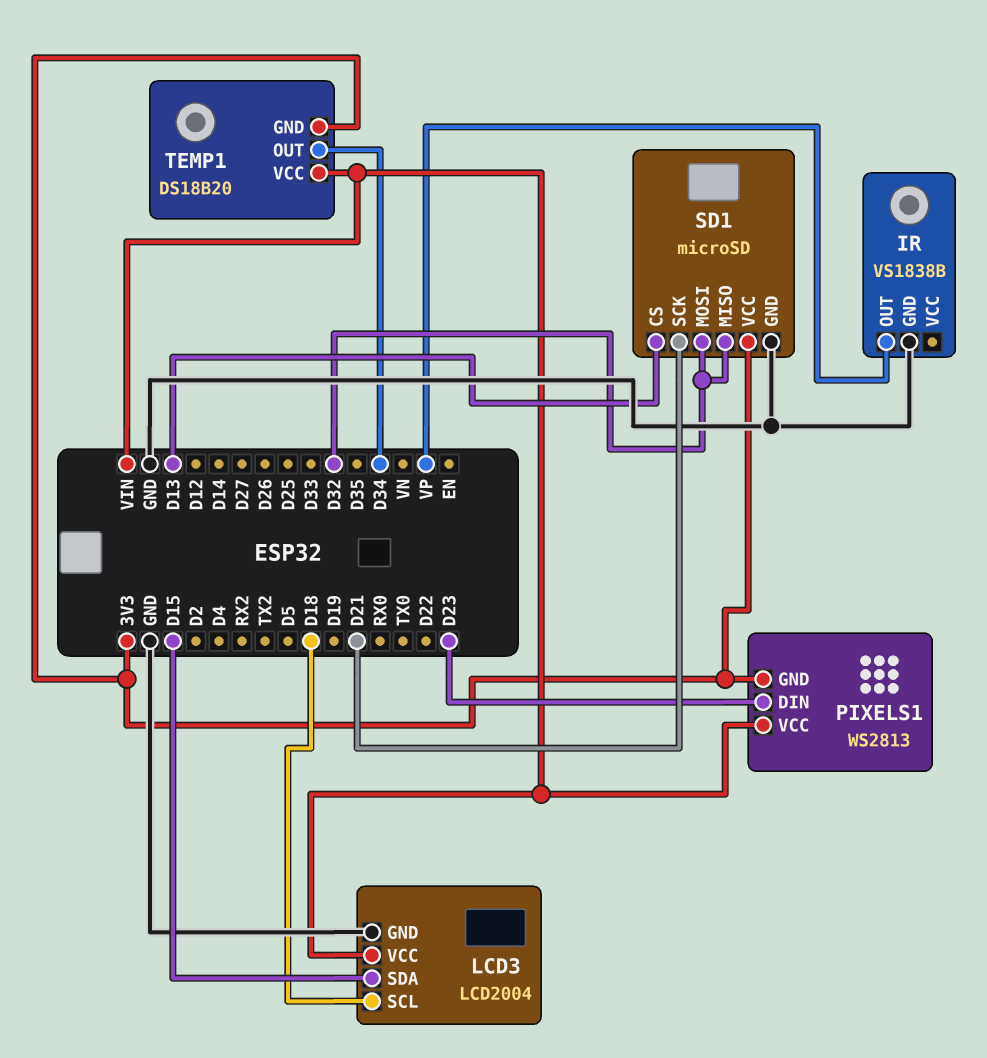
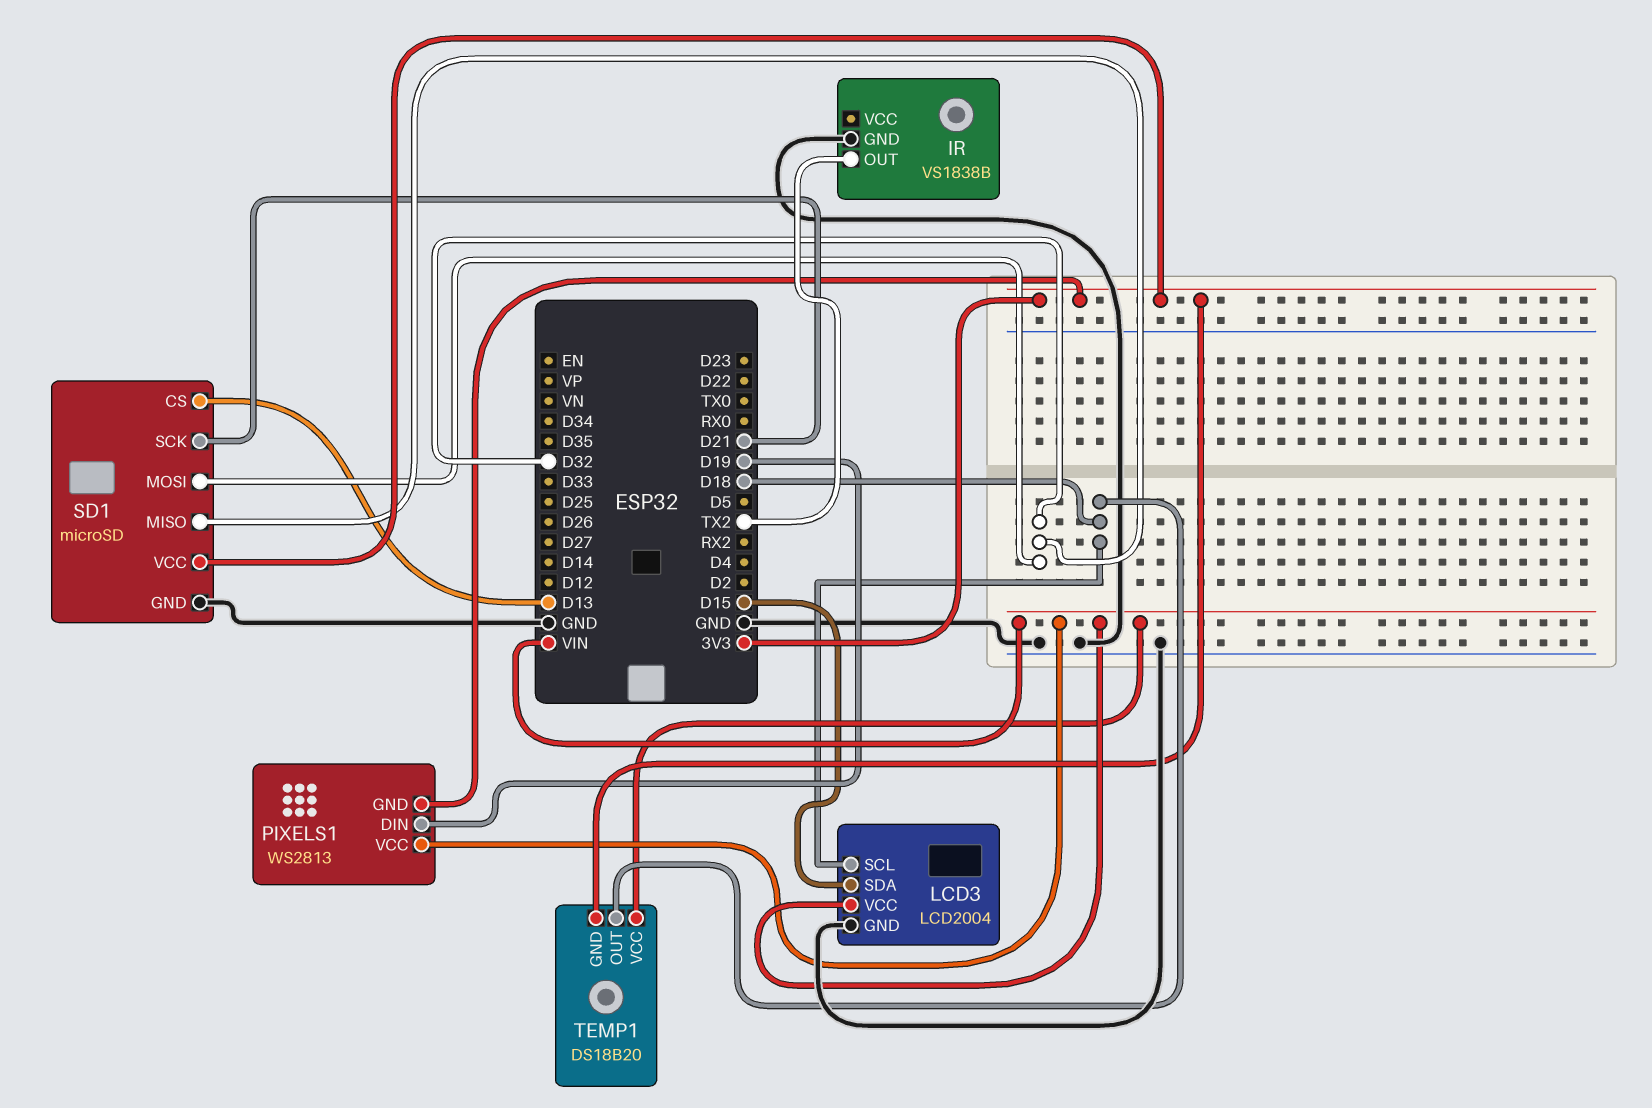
IR pin OUT: VP -> TX2
PIXELS1 pin DIN: D23 -> D19
TEMP1 pin OUT: D34 -> D18

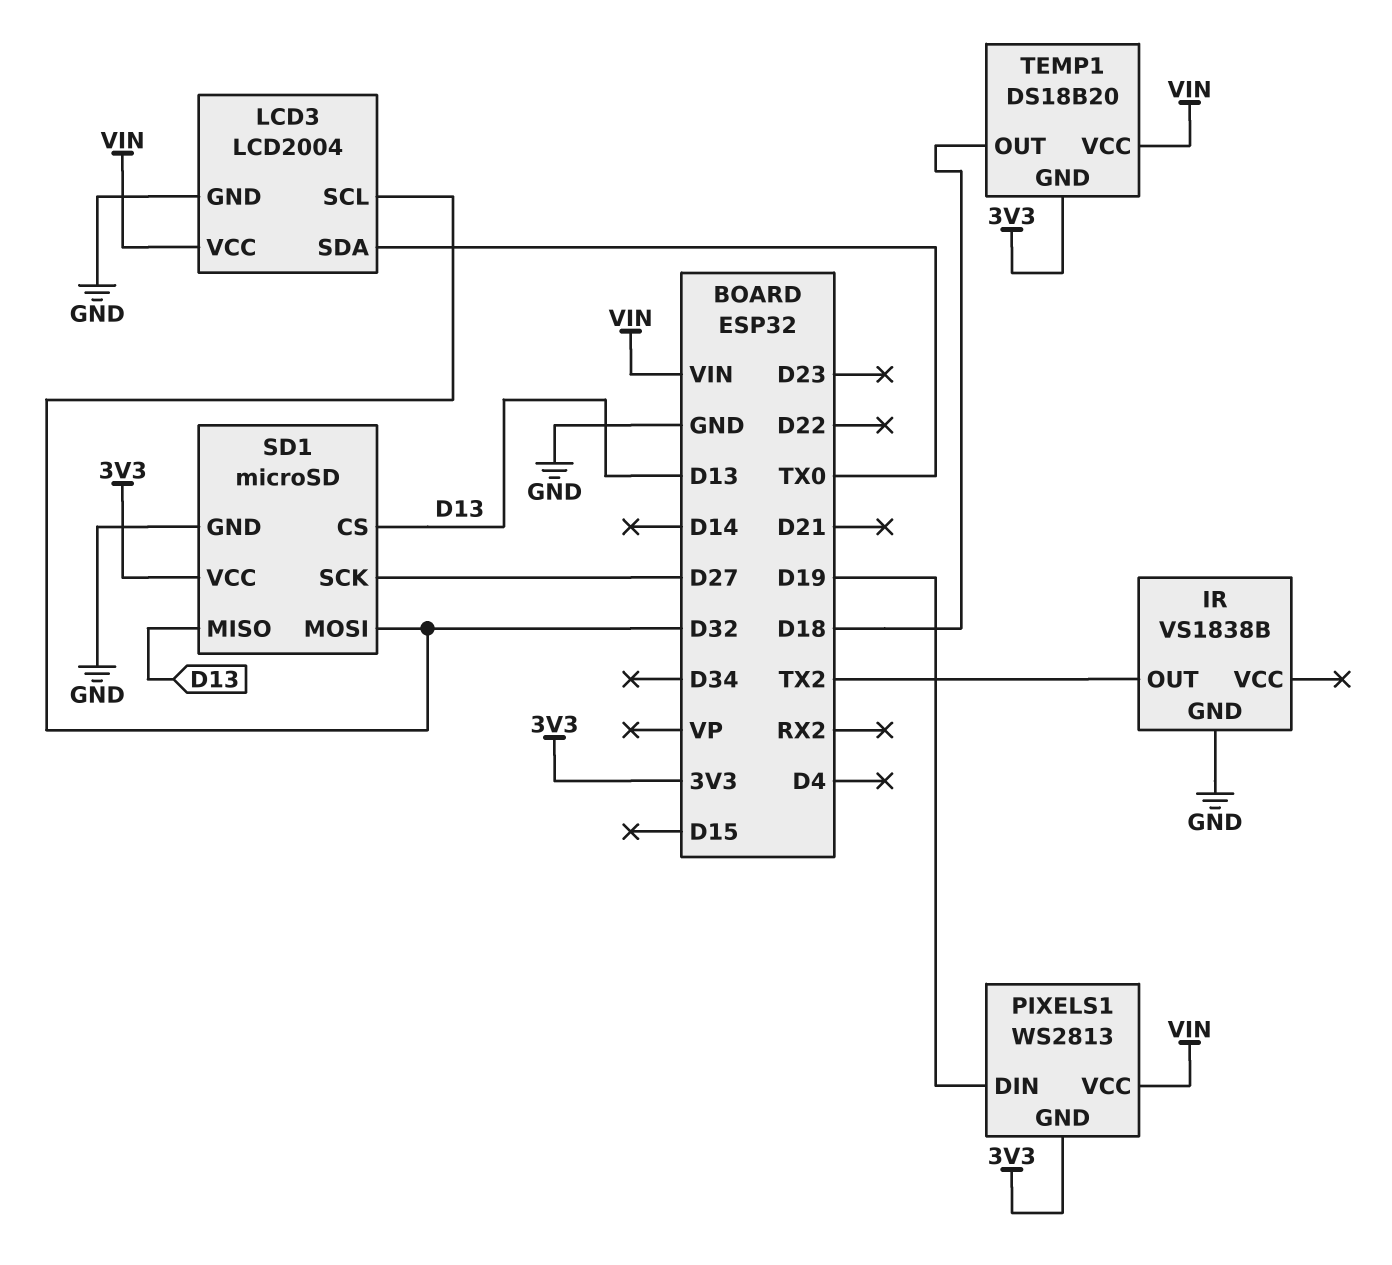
LCD3 pin SCL: D18 -> D32
LCD3 pin SDA: D15 -> TX0
SD1 pin MISO: D32 -> D13
SD1 pin SCK: D21 -> D27

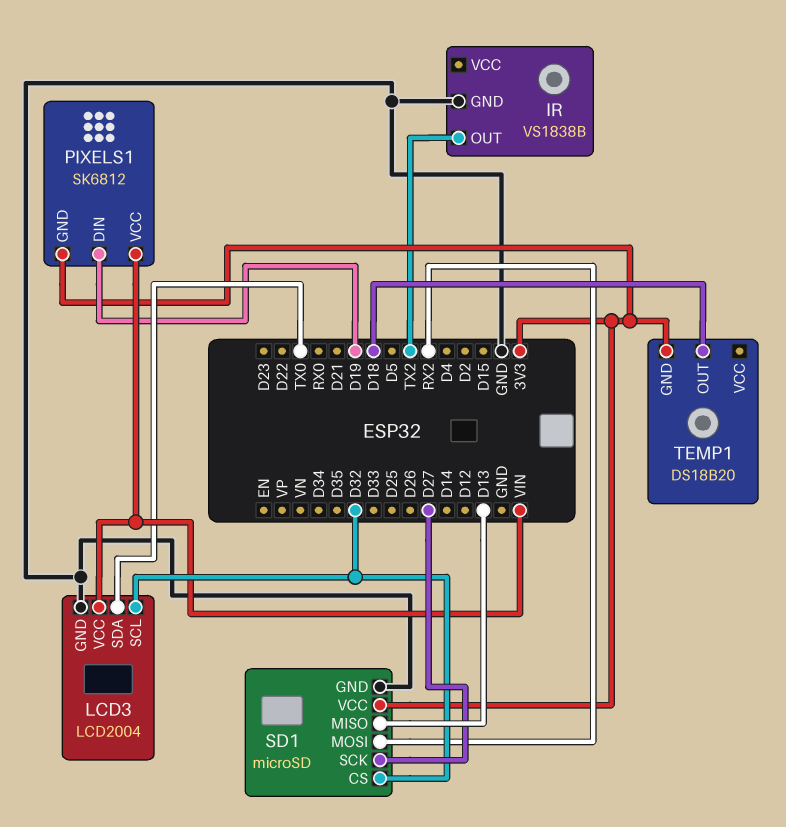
PIXELS1: WS2813 -> SK6812
SD1 pin CS: D13 -> D32
SD1 pin MOSI: D32 -> RX2
TEMP1 pin VCC: VIN -> none

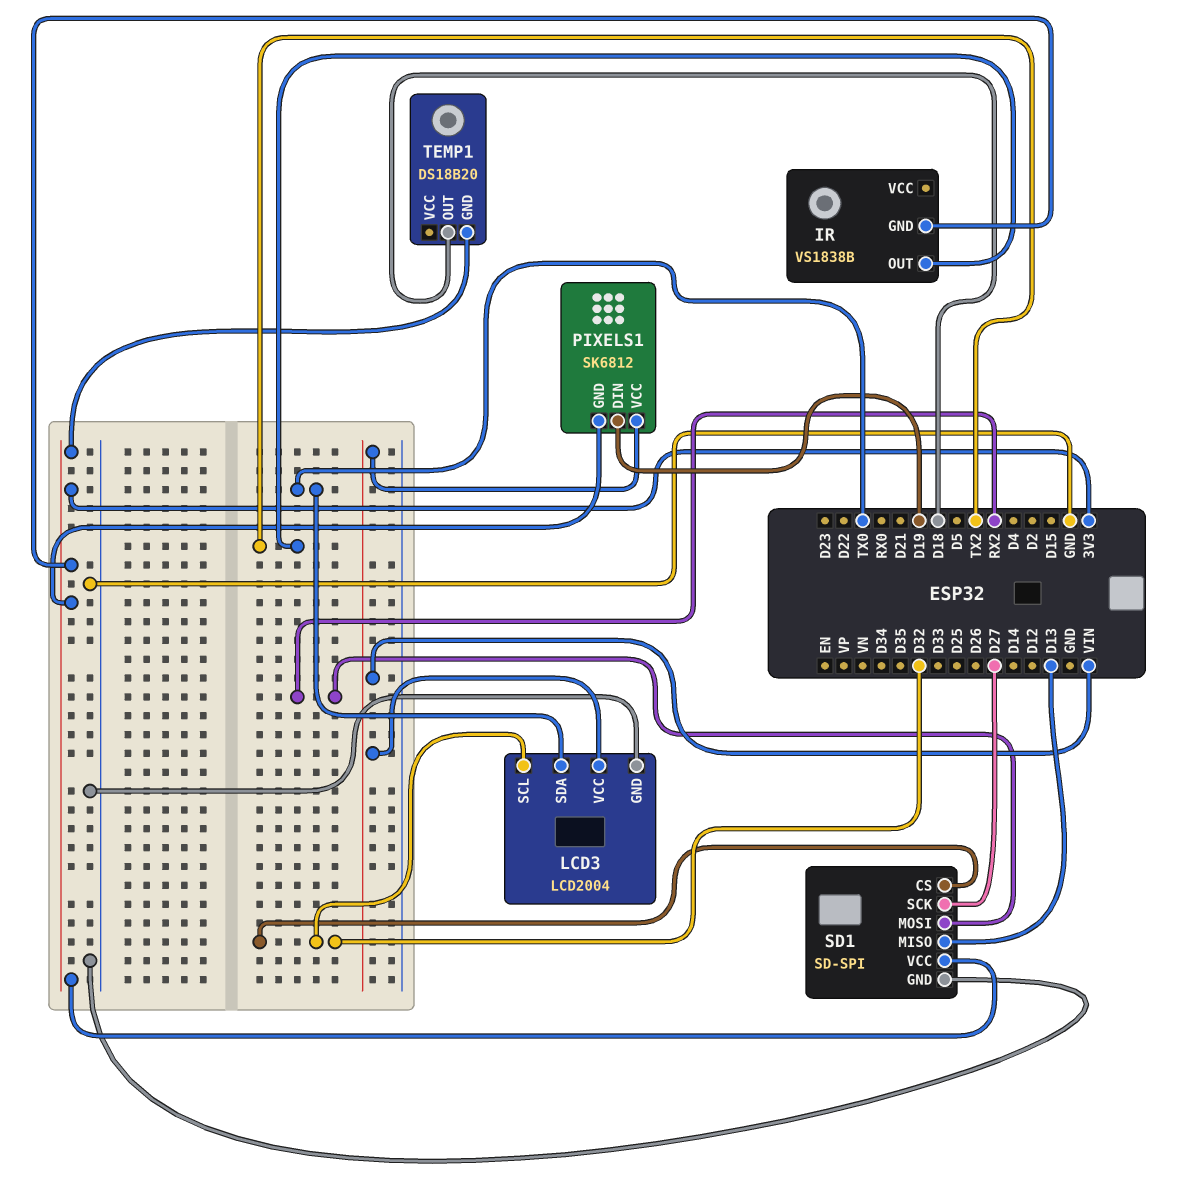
IR pin GND: GND -> 3V3
SD1: microSD -> SD-SPI

